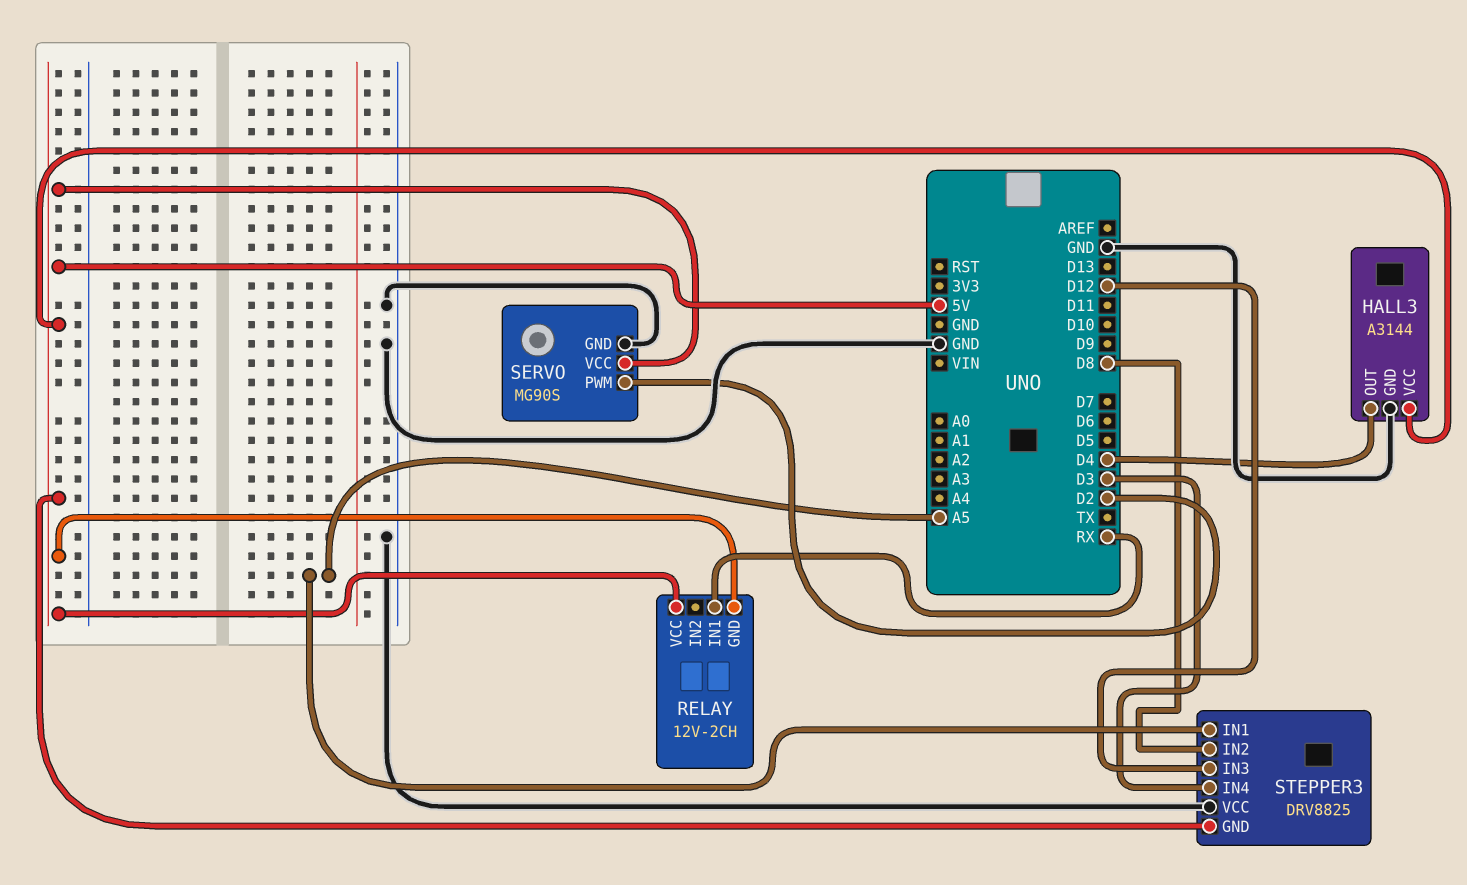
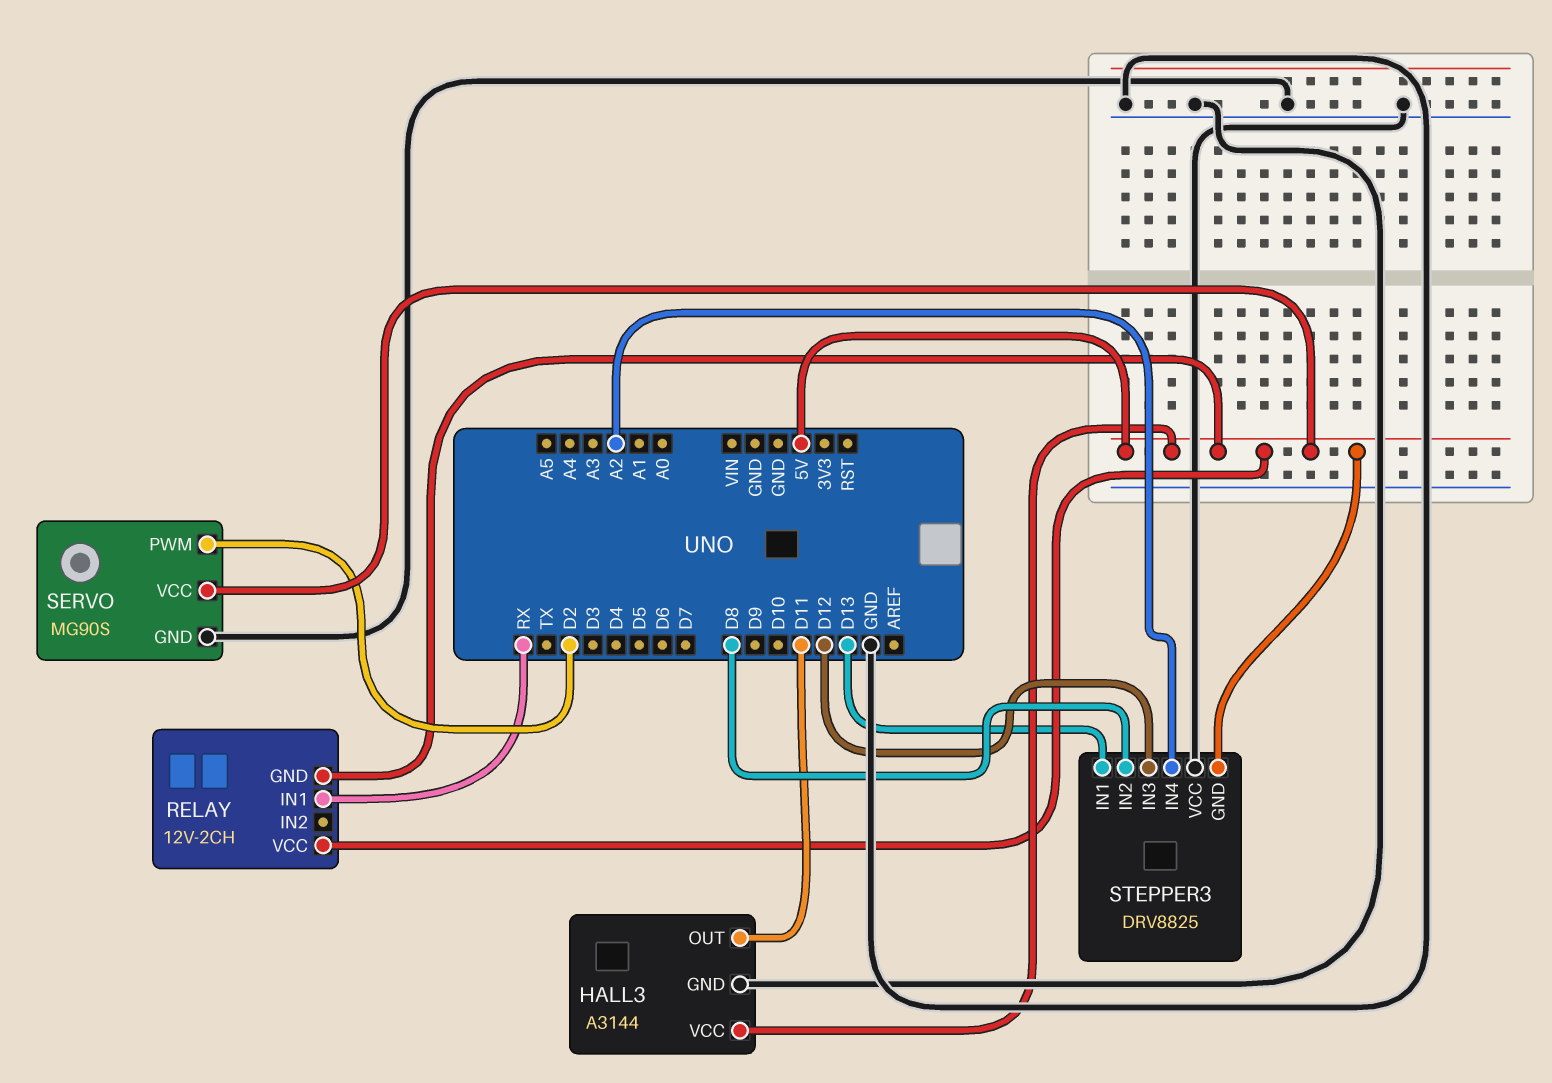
HALL3 pin OUT: D4 -> D11
STEPPER3 pin IN1: A5 -> D13
STEPPER3 pin IN4: D3 -> A2

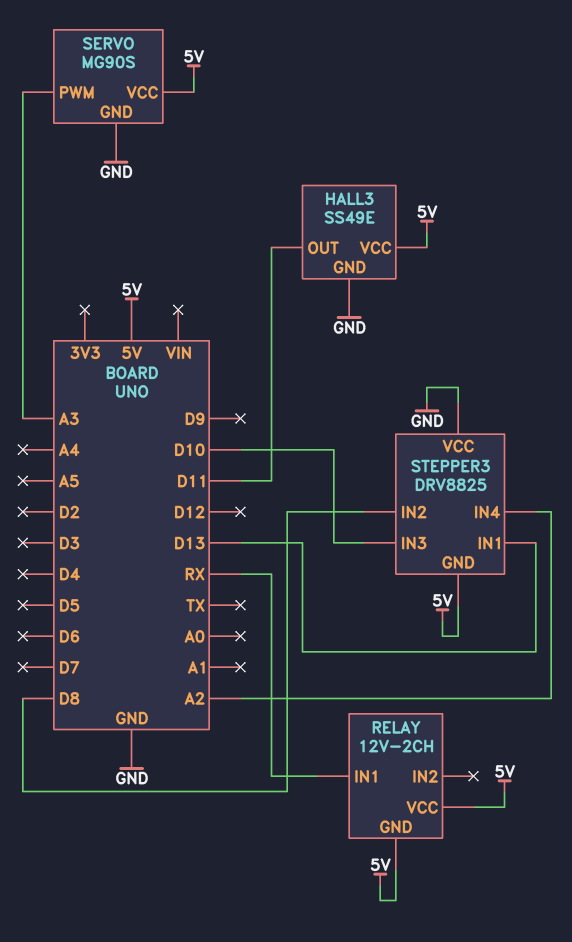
HALL3: A3144 -> SS49E
SERVO pin PWM: D2 -> A3
STEPPER3 pin IN3: D12 -> D10

